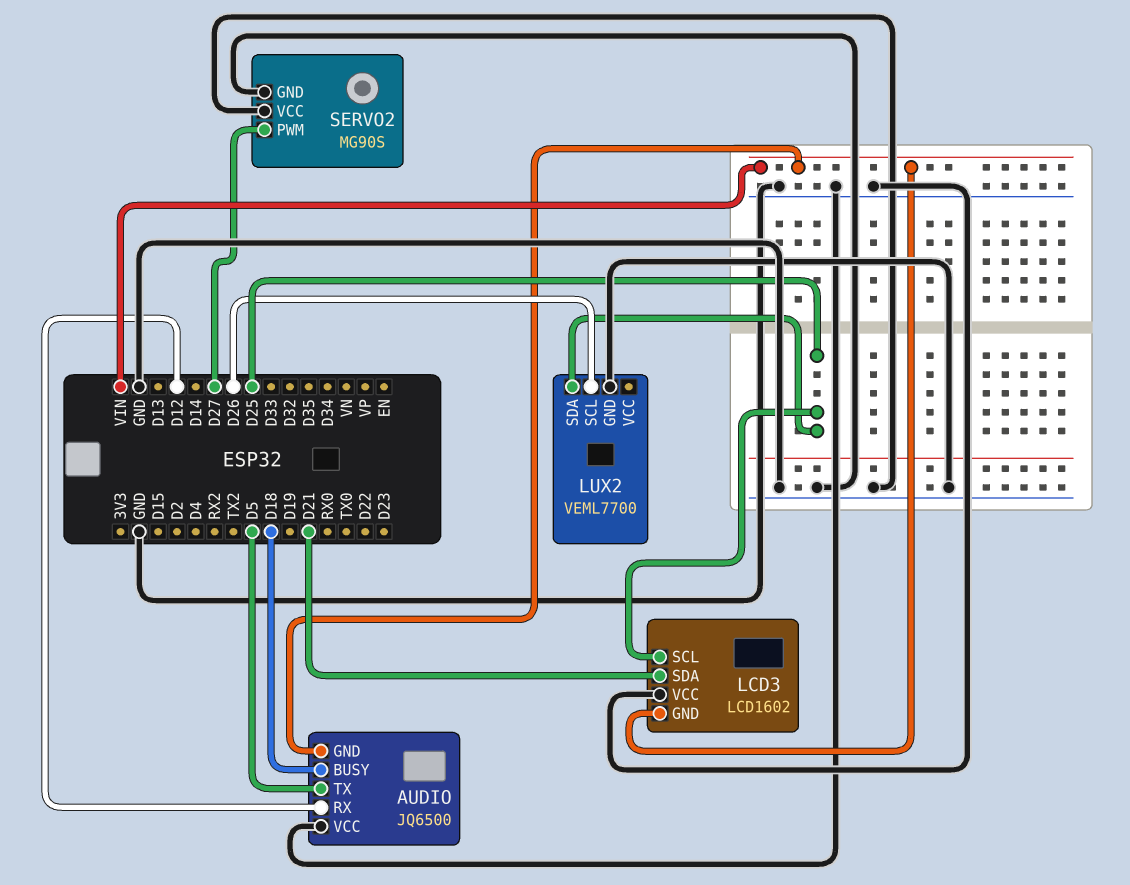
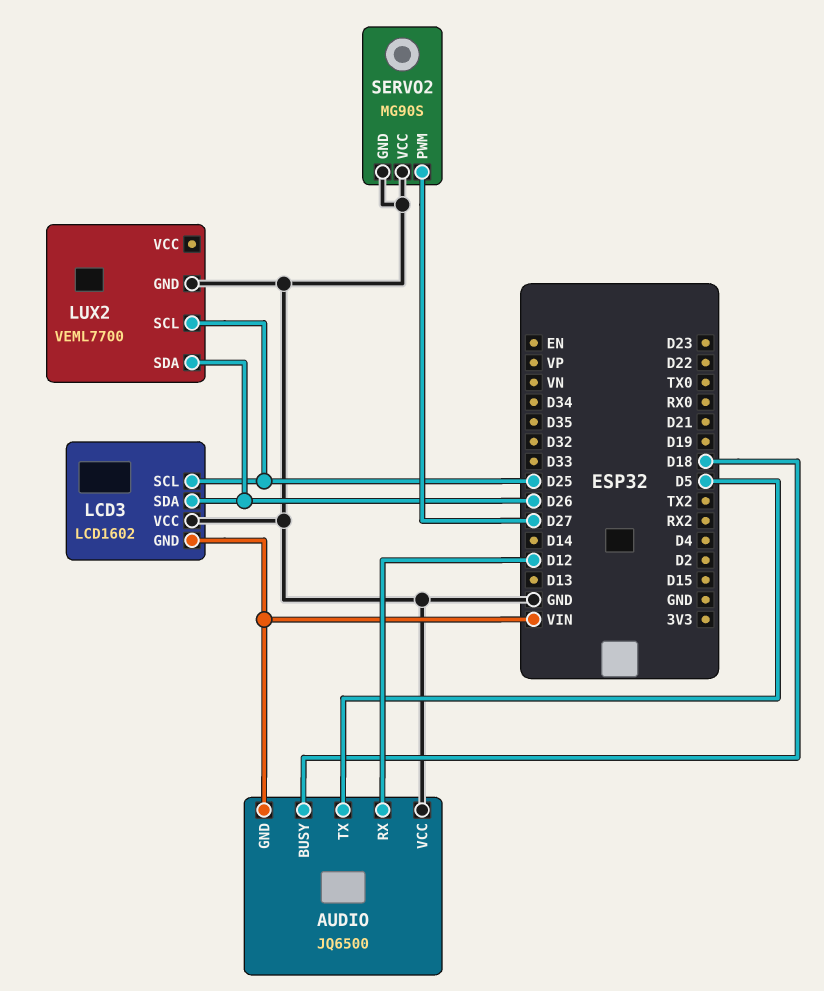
LCD3 pin SDA: D21 -> D26
LUX2 pin SCL: D26 -> D25
LUX2 pin SDA: D25 -> D26

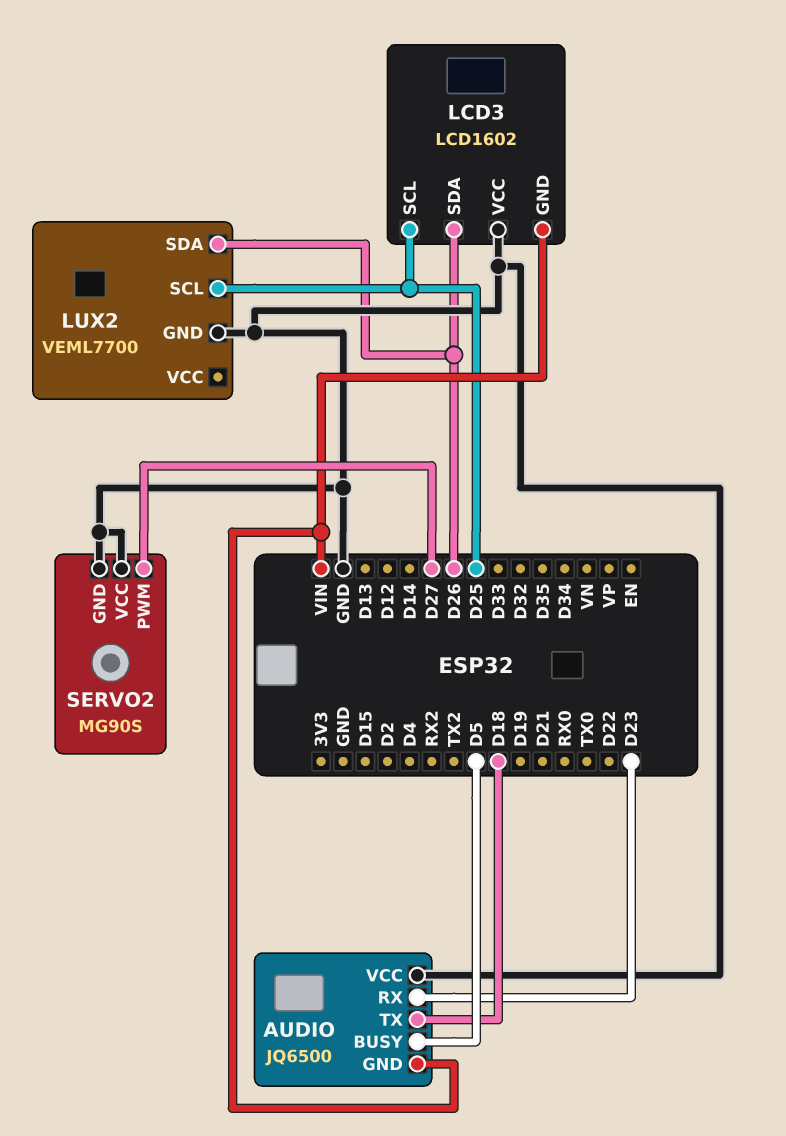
AUDIO pin BUSY: D18 -> D5
AUDIO pin RX: D12 -> D23
AUDIO pin TX: D5 -> D18

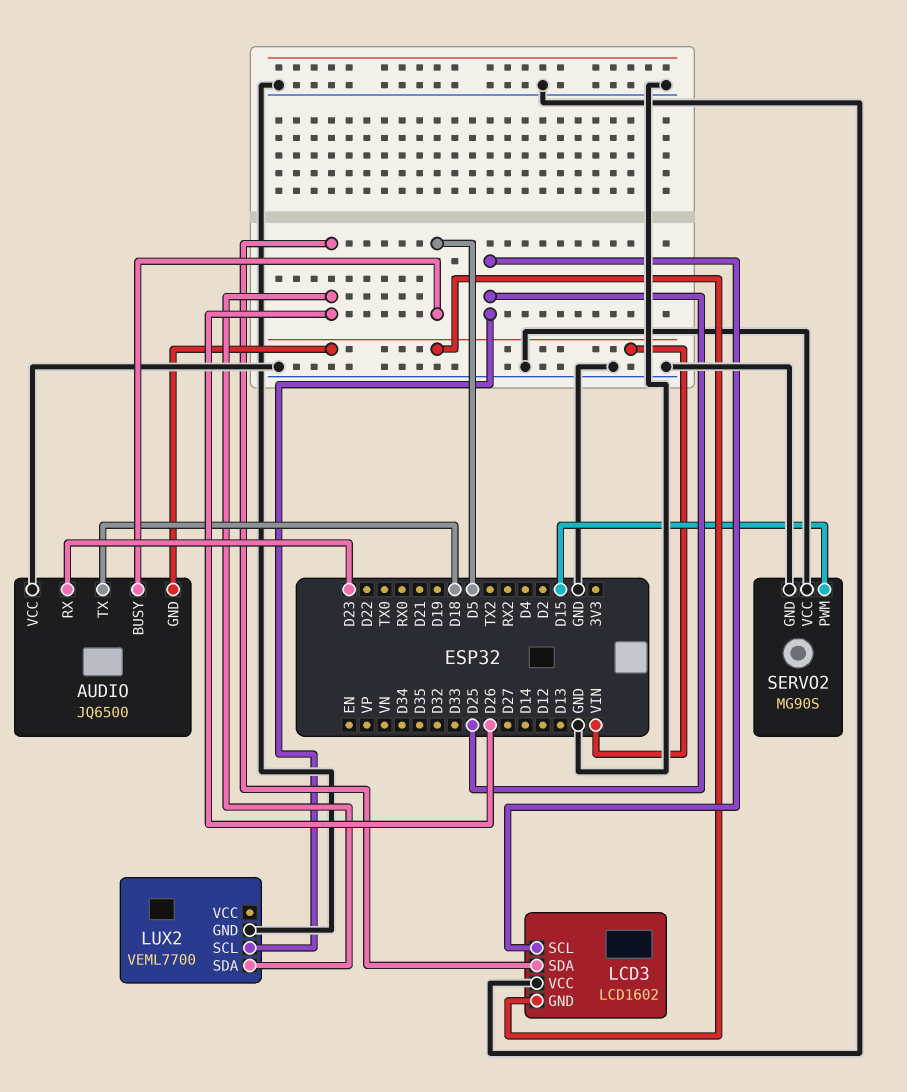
SERVO2 pin PWM: D27 -> D15

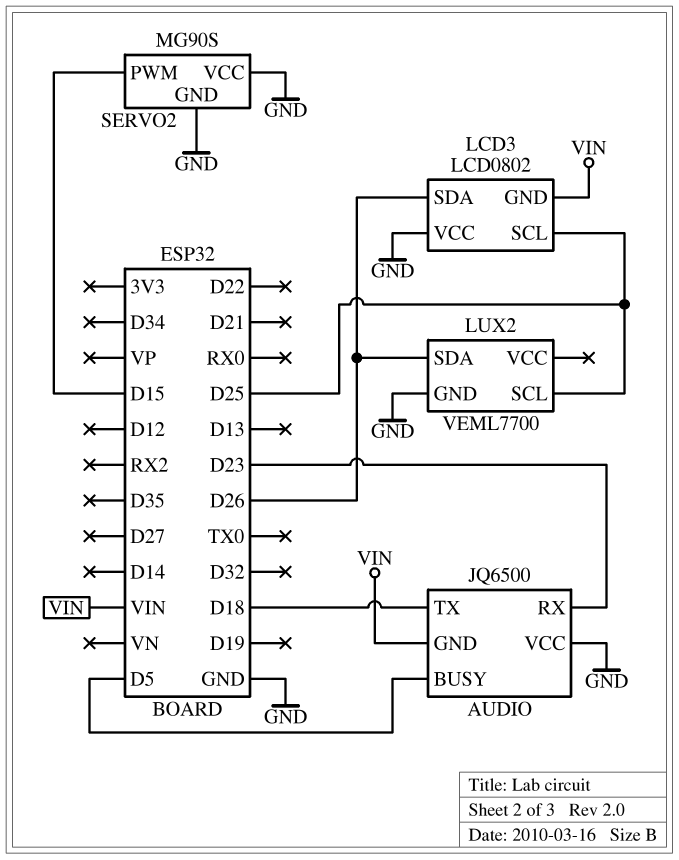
LCD3: LCD1602 -> LCD0802

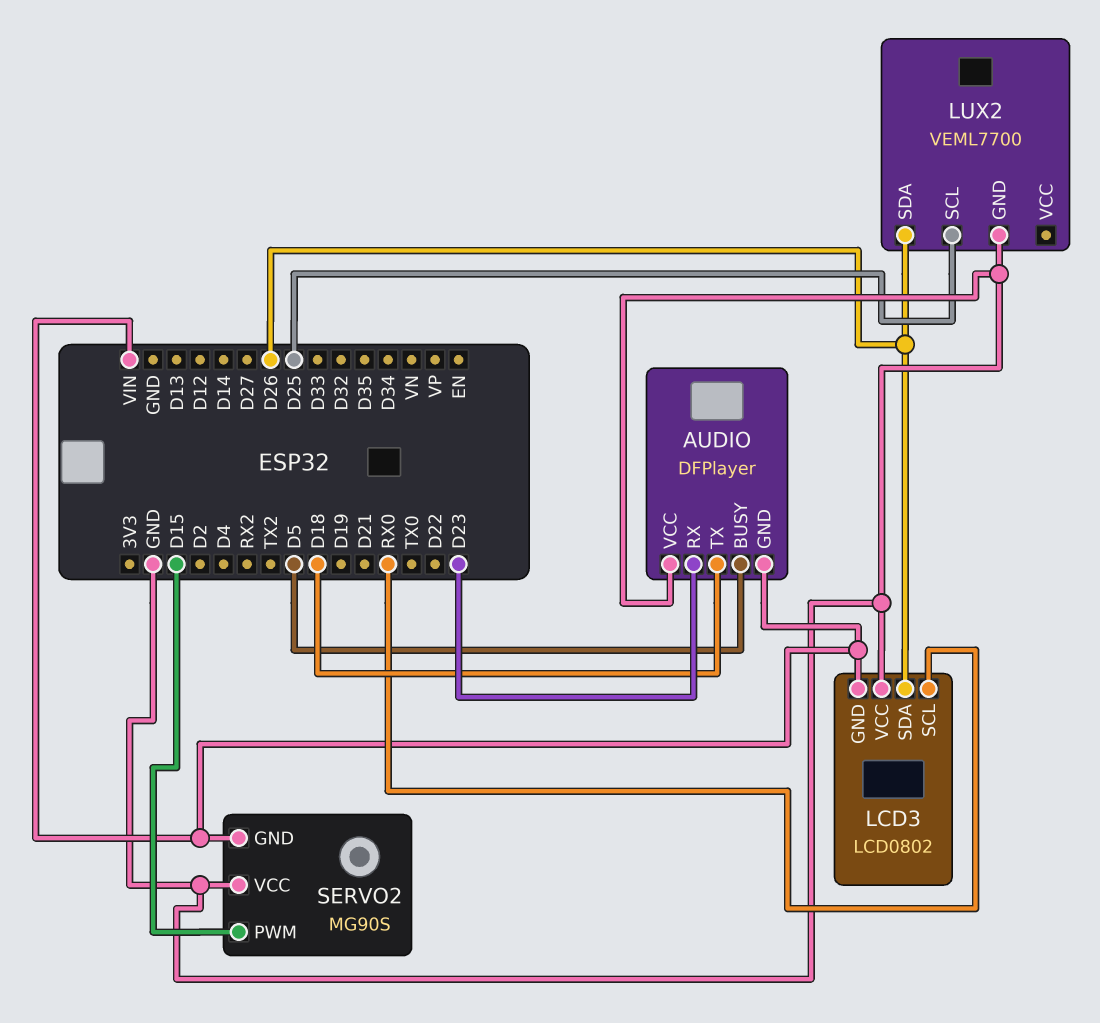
AUDIO: JQ6500 -> DFPlayer
LCD3 pin SCL: D25 -> RX0
SERVO2 pin GND: GND -> VIN

